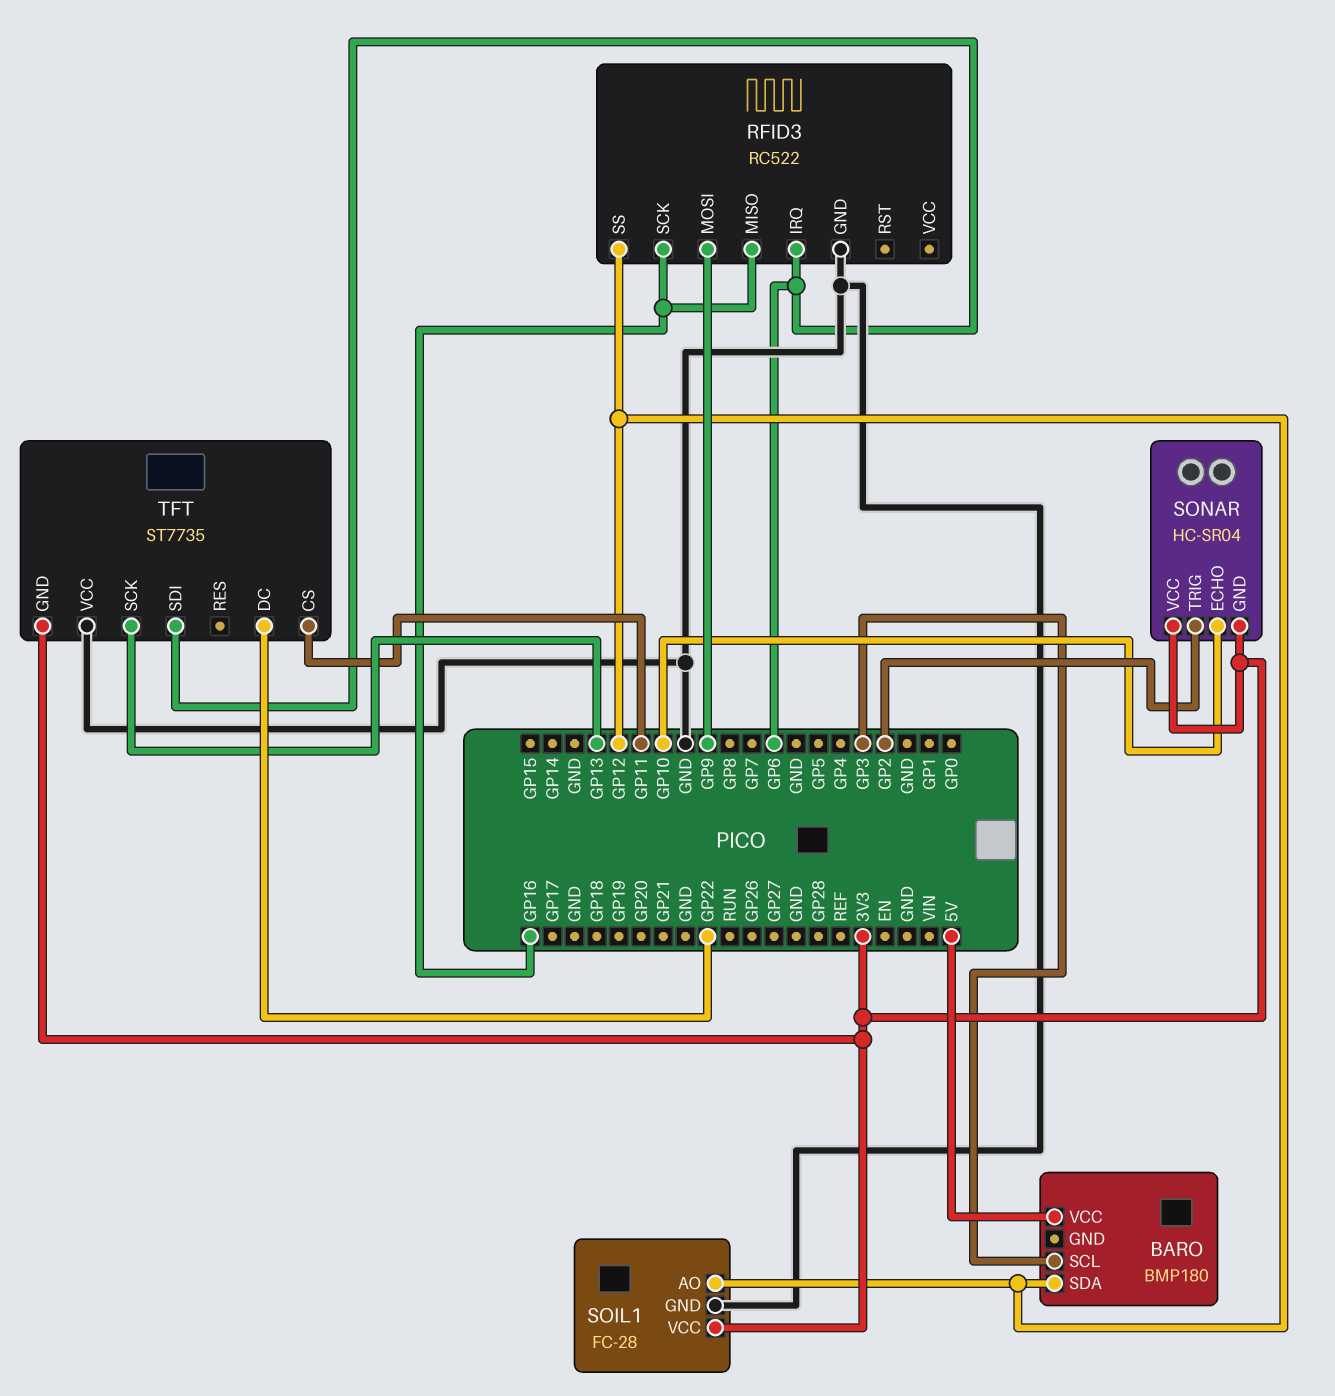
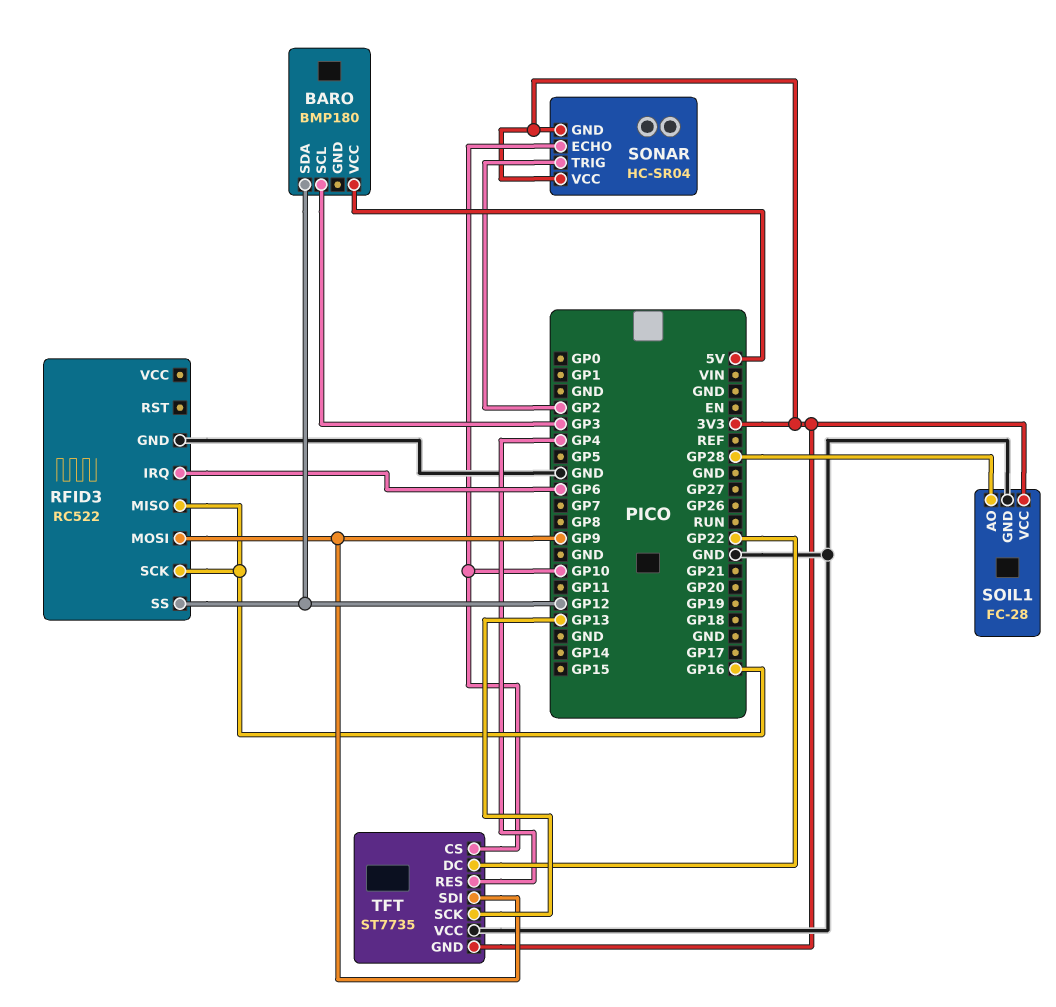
SOIL1 pin AO: GP12 -> GP28
TFT pin CS: GP11 -> GP10
TFT pin RES: none -> GP4
TFT pin SDI: GP6 -> GP9

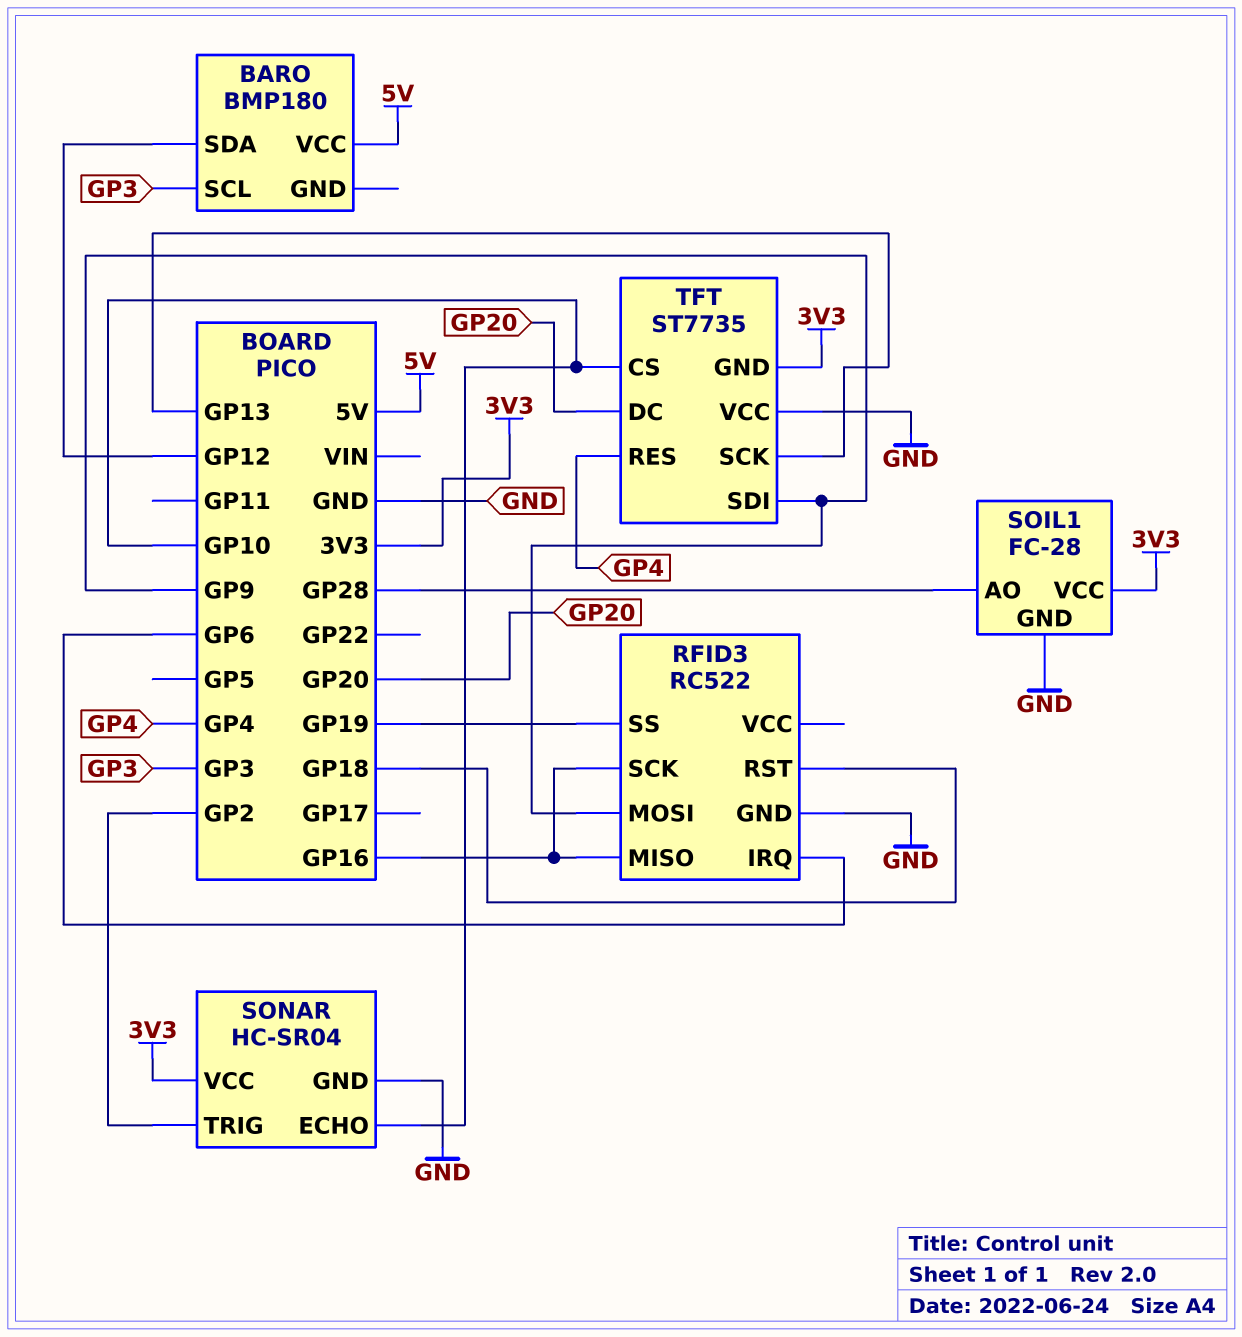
RFID3 pin RST: none -> GP18
RFID3 pin SS: GP12 -> GP19
SONAR pin GND: 3V3 -> GND
TFT pin DC: GP22 -> GP20

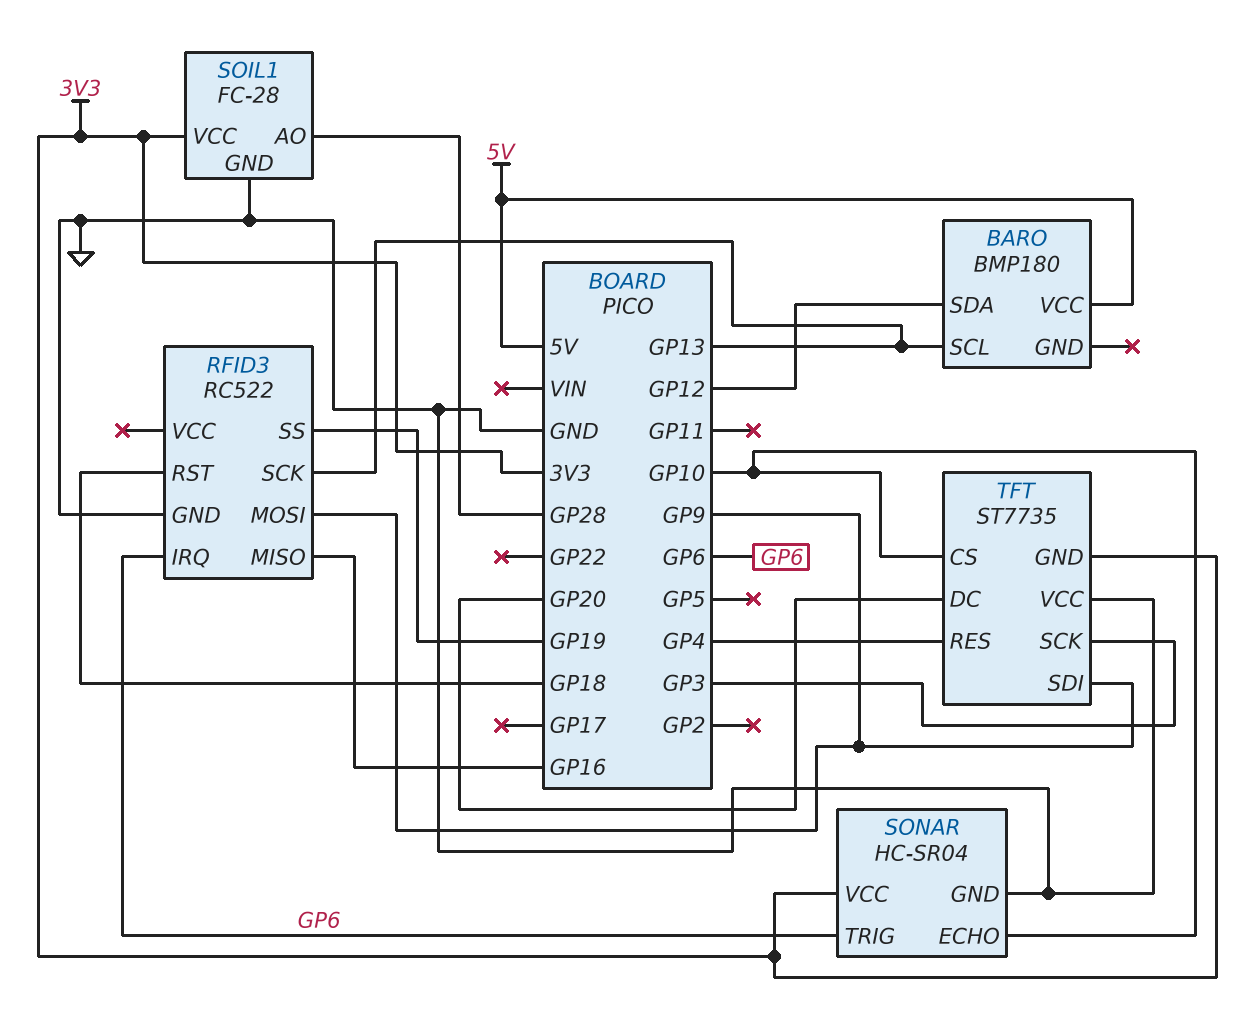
BARO pin SCL: GP3 -> GP13
RFID3 pin SCK: GP16 -> GP13
SONAR pin TRIG: GP2 -> GP6
TFT pin SCK: GP13 -> GP3

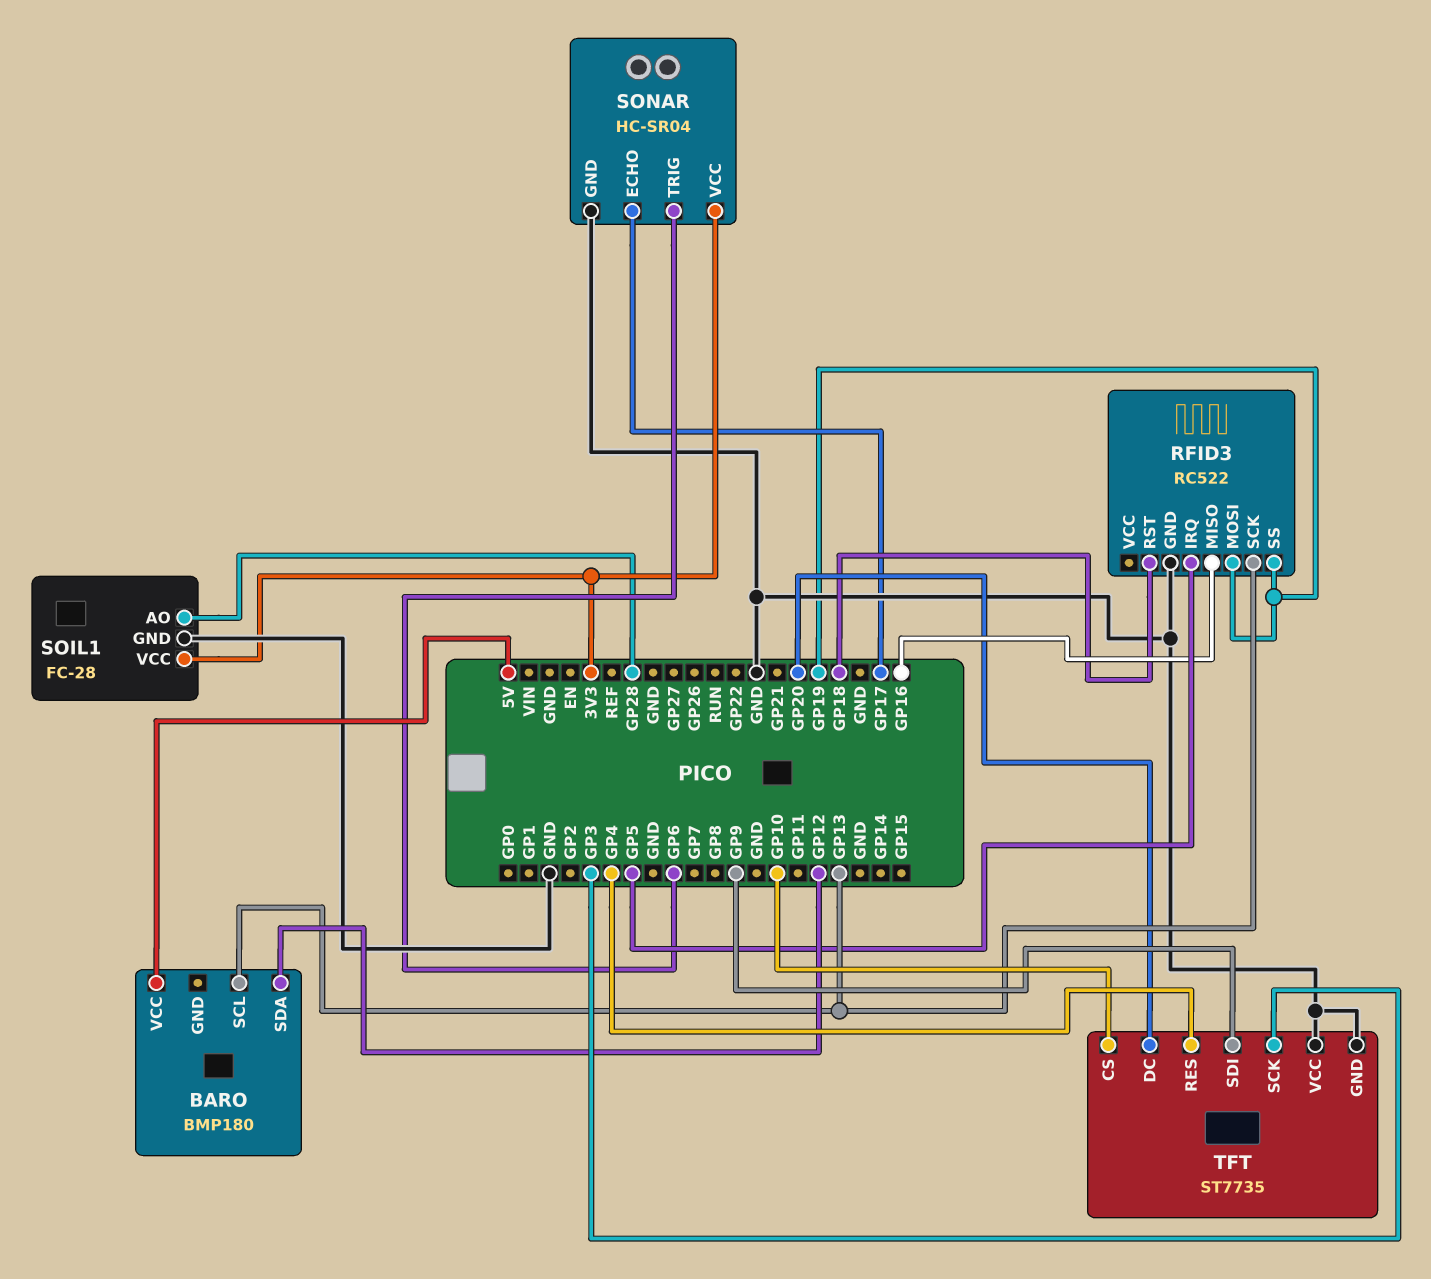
RFID3 pin IRQ: GP6 -> GP5
RFID3 pin MOSI: GP9 -> GP19
SONAR pin ECHO: GP10 -> GP17
TFT pin GND: 3V3 -> GND

